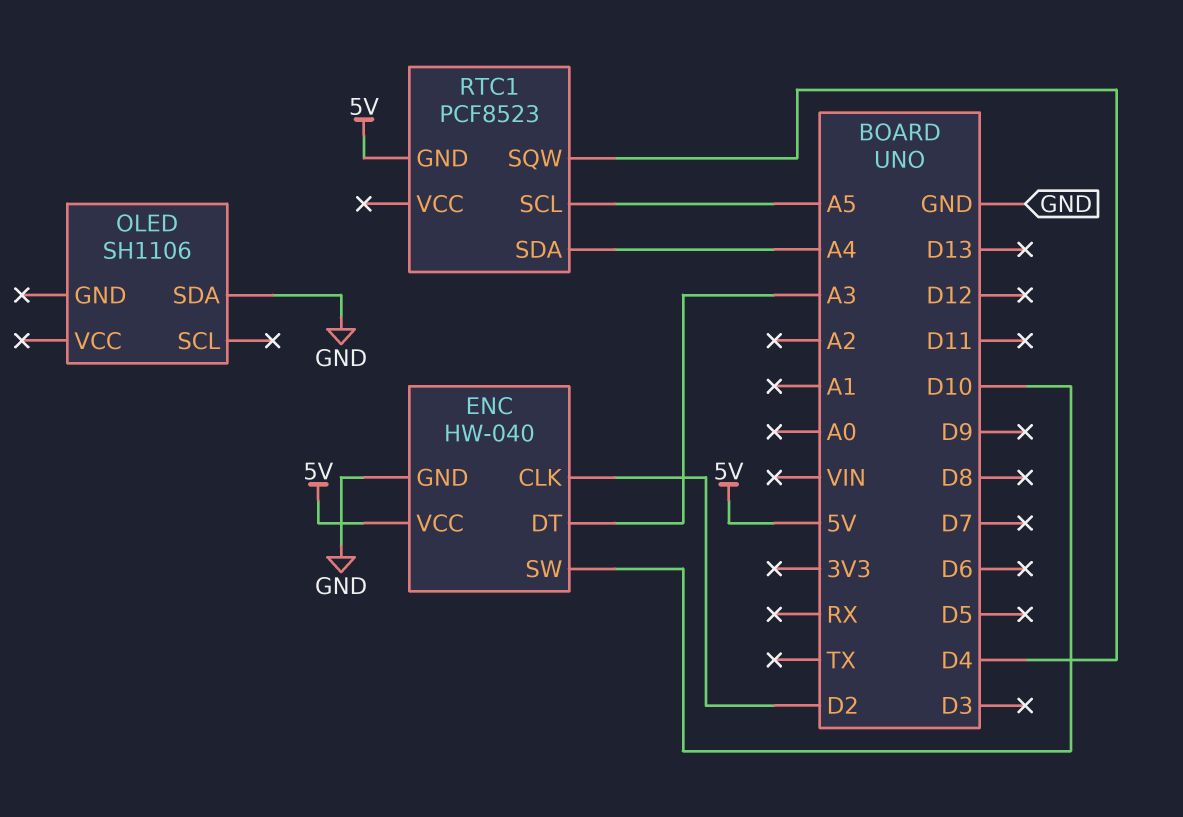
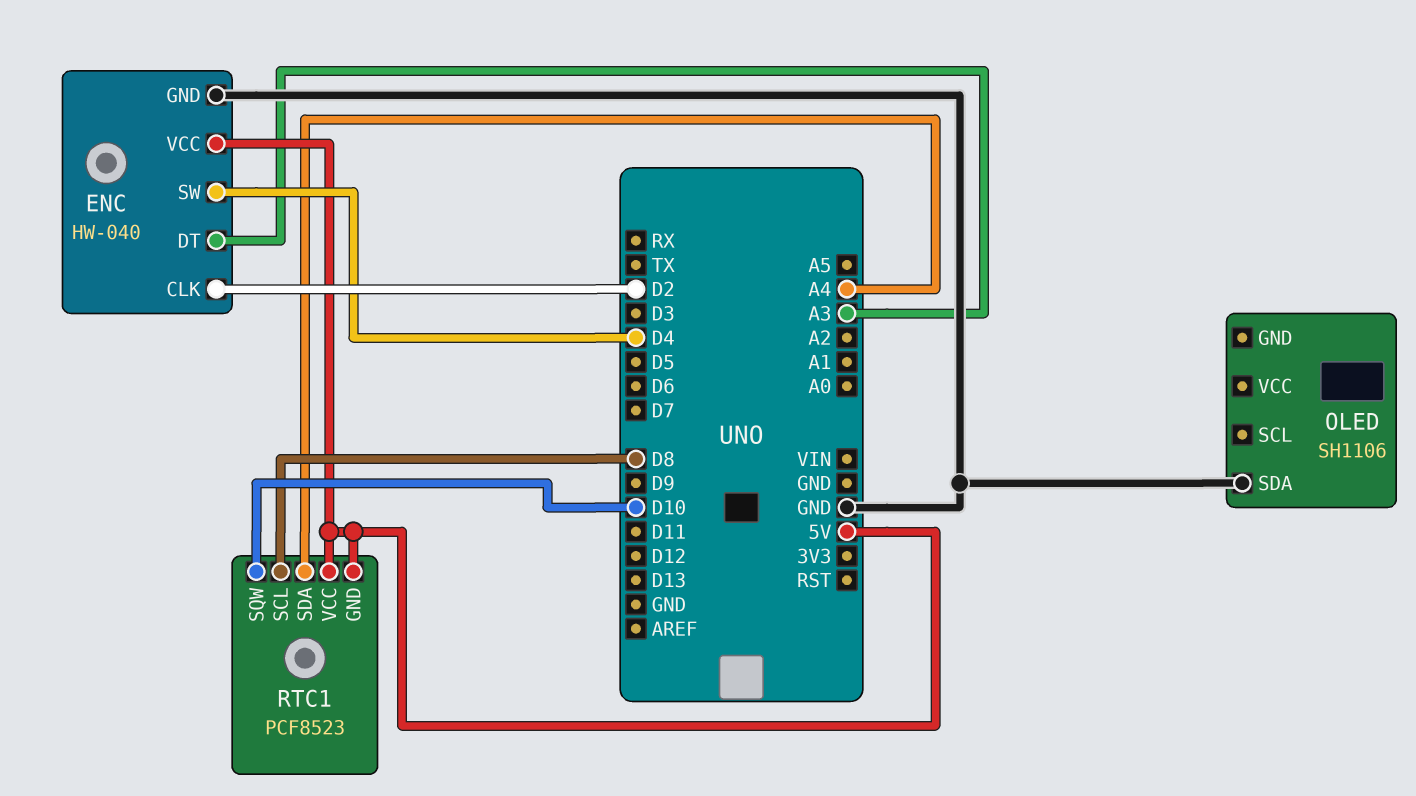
ENC pin SW: D10 -> D4
RTC1 pin SCL: A5 -> D8
RTC1 pin SQW: D4 -> D10
RTC1 pin VCC: none -> 5V

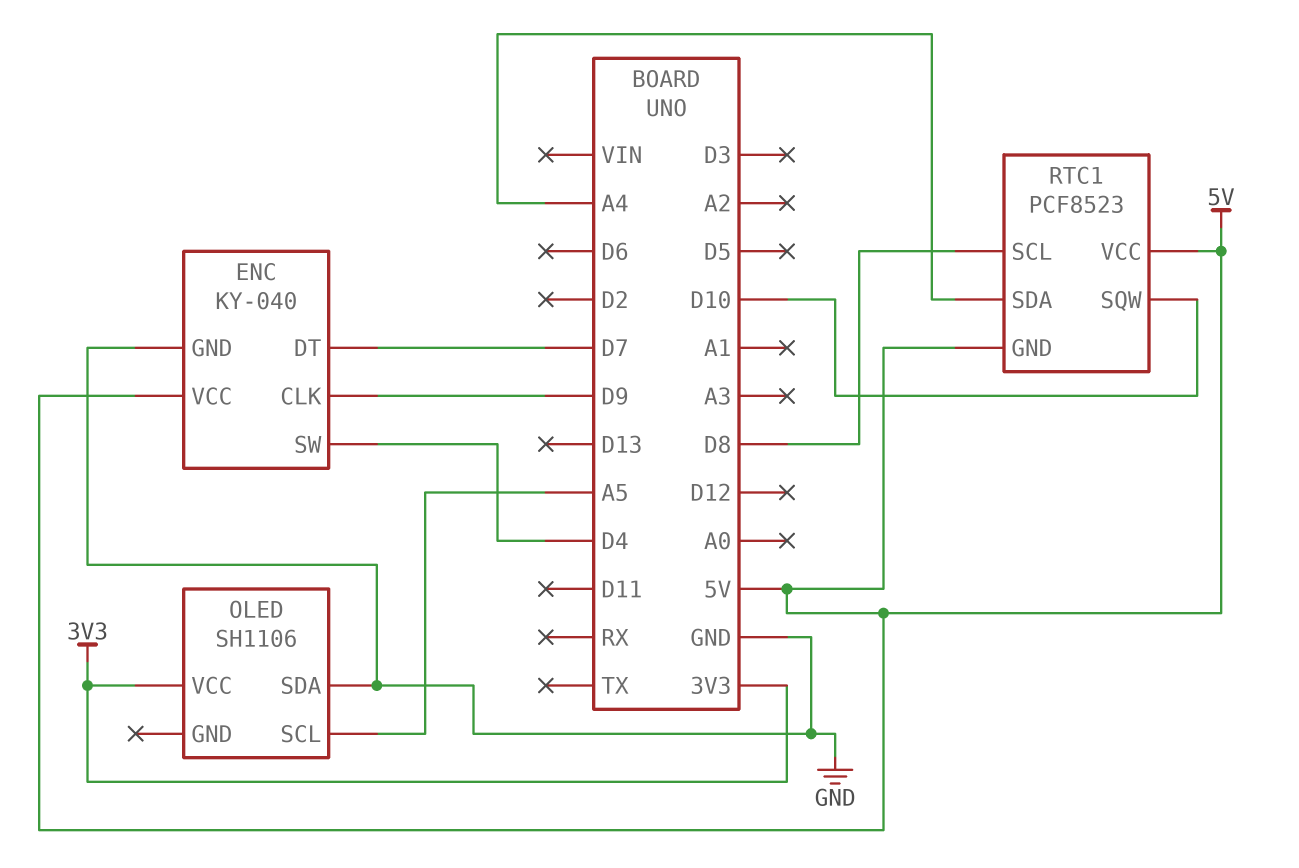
ENC: HW-040 -> KY-040
ENC pin CLK: D2 -> D9
ENC pin DT: A3 -> D7
OLED pin SCL: none -> A5
OLED pin VCC: none -> 3V3

